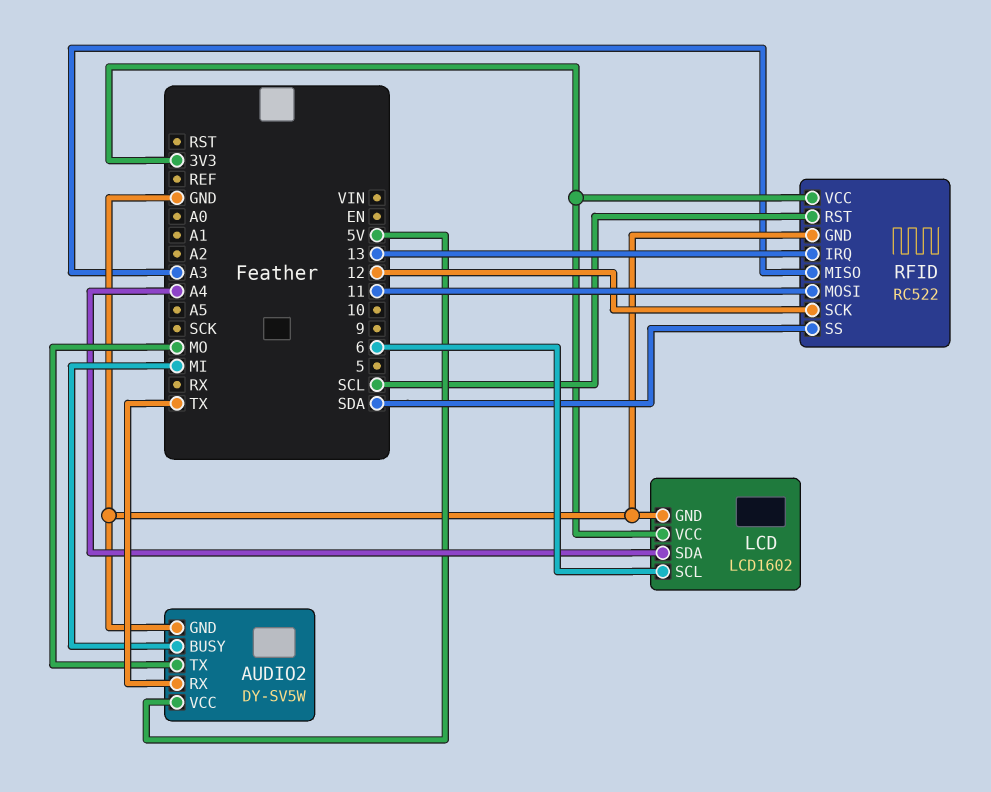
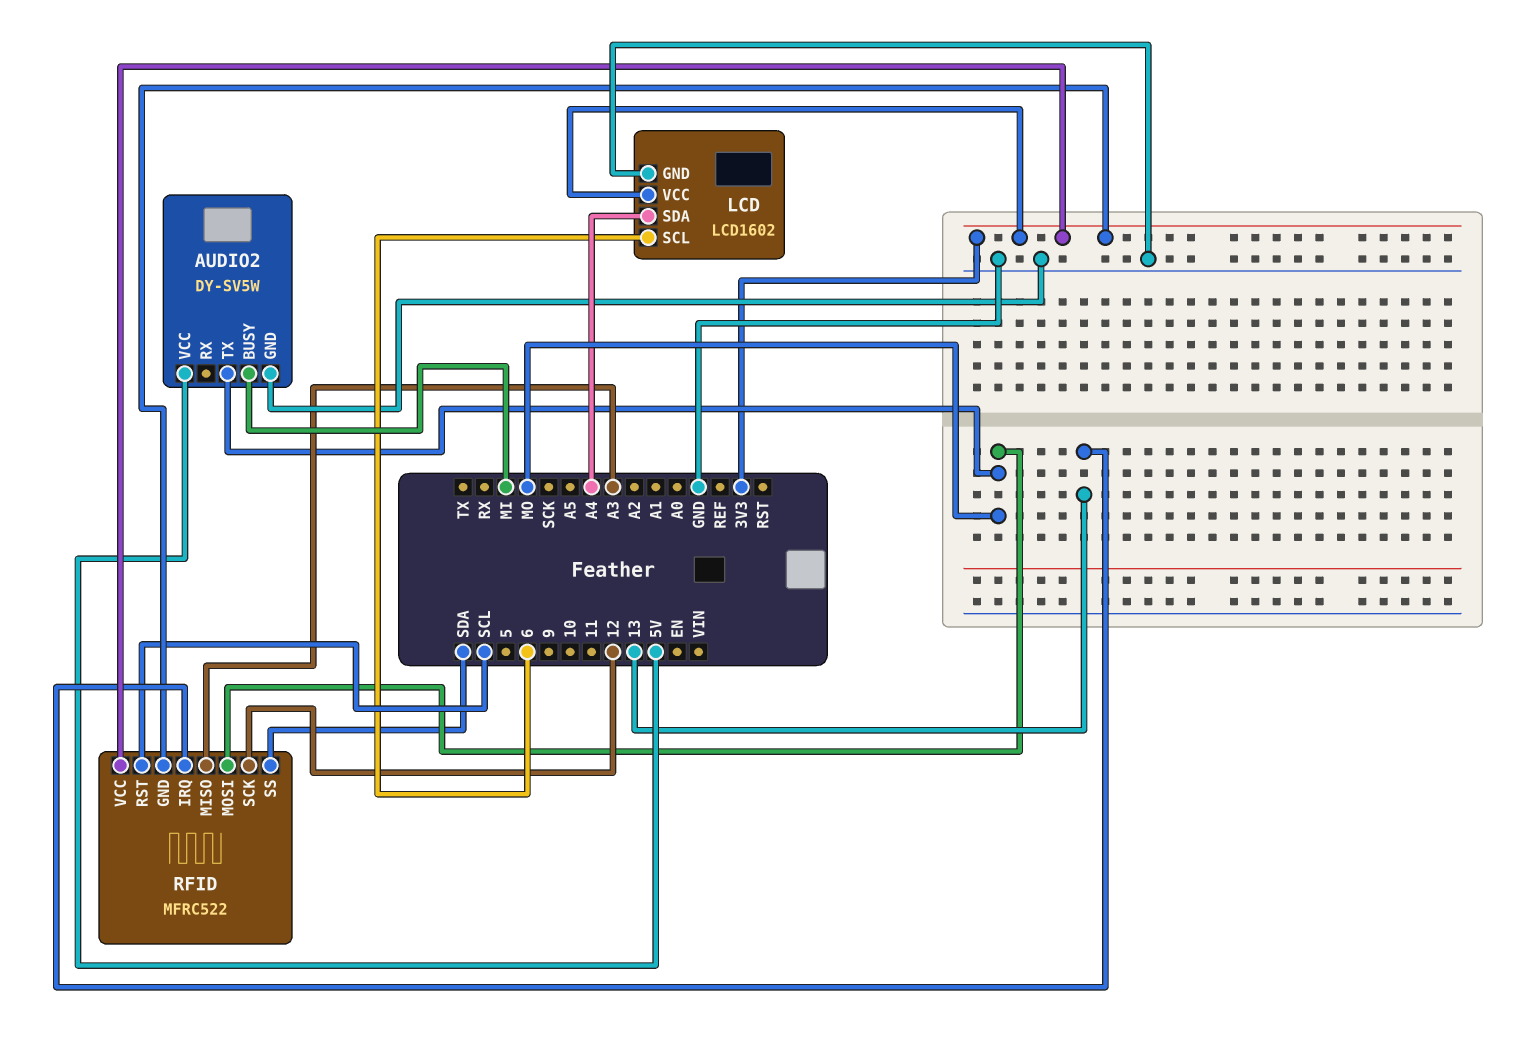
AUDIO2 pin RX: TX -> none
RFID: RC522 -> MFRC522
RFID pin GND: GND -> 3V3
RFID pin MOSI: 11 -> MO

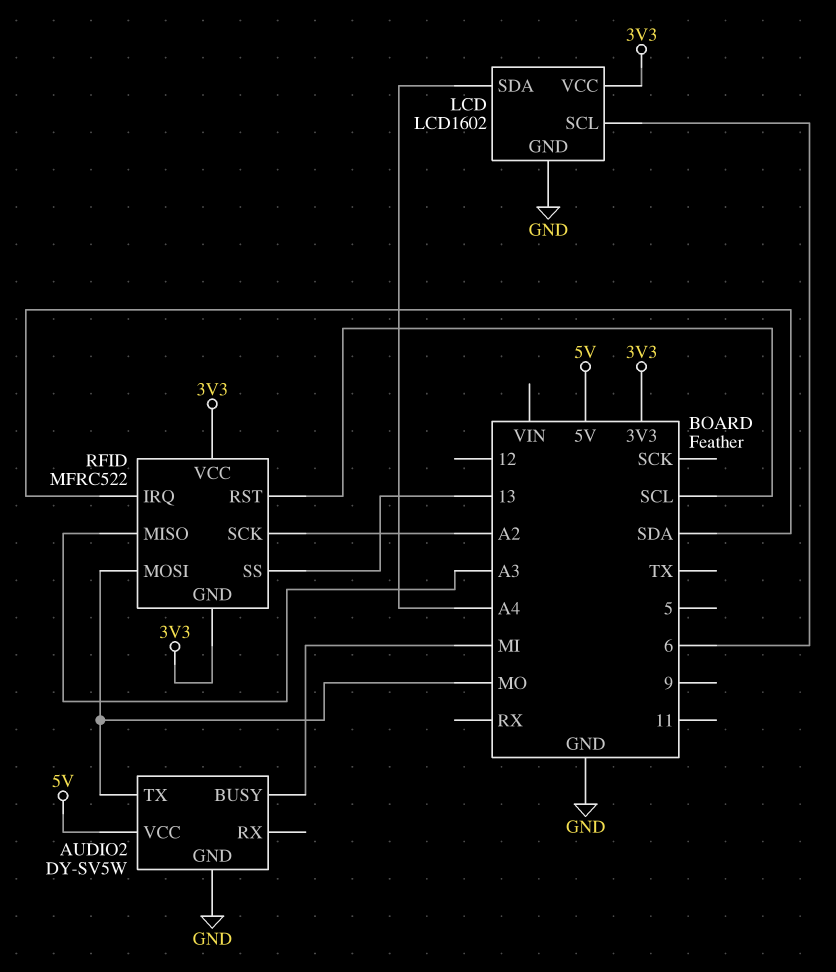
RFID pin IRQ: 13 -> SDA
RFID pin SCK: 12 -> A2
RFID pin SS: SDA -> 13

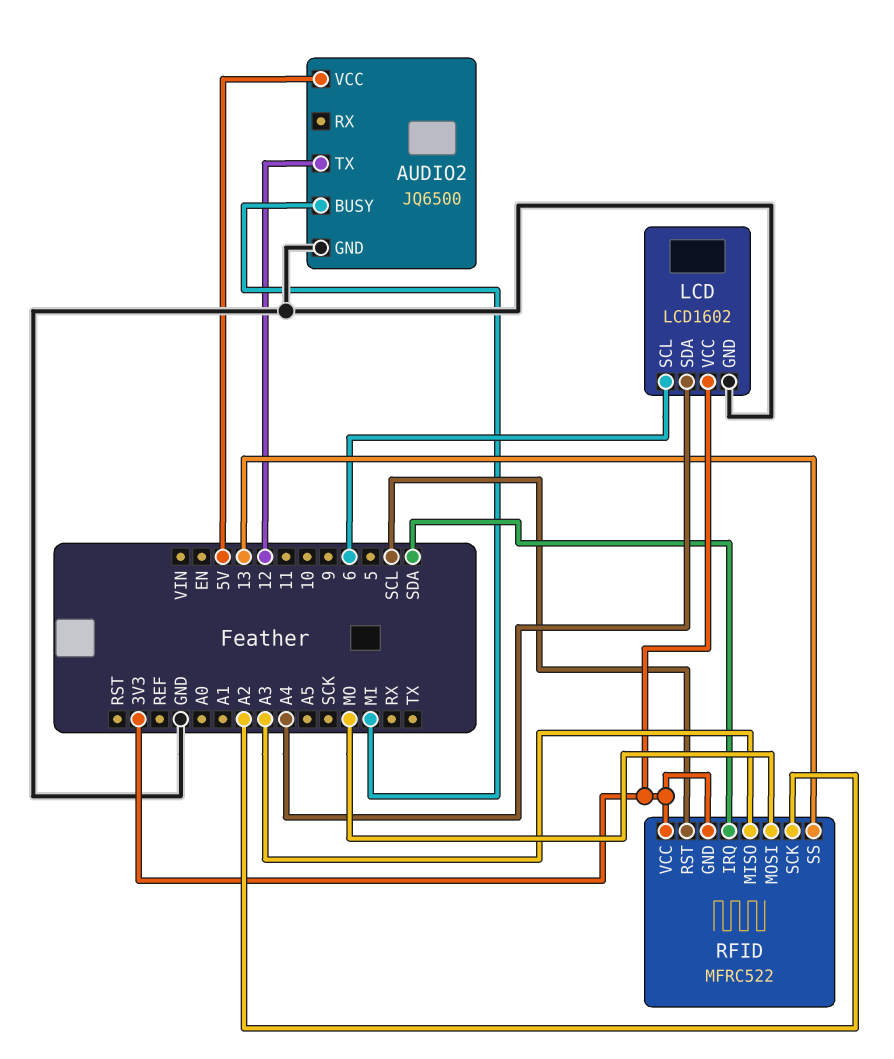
AUDIO2: DY-SV5W -> JQ6500
AUDIO2 pin TX: MO -> 12

